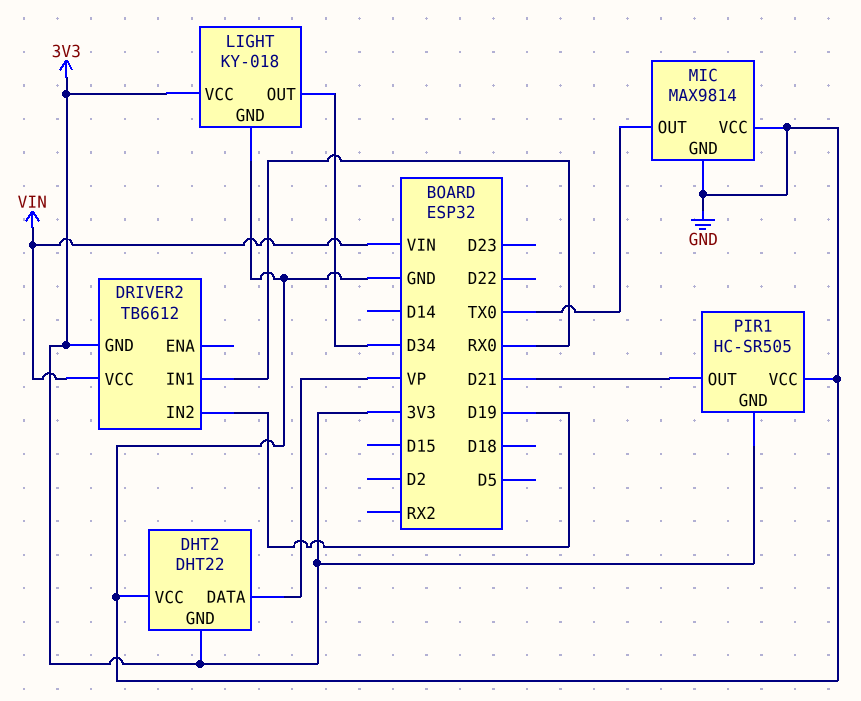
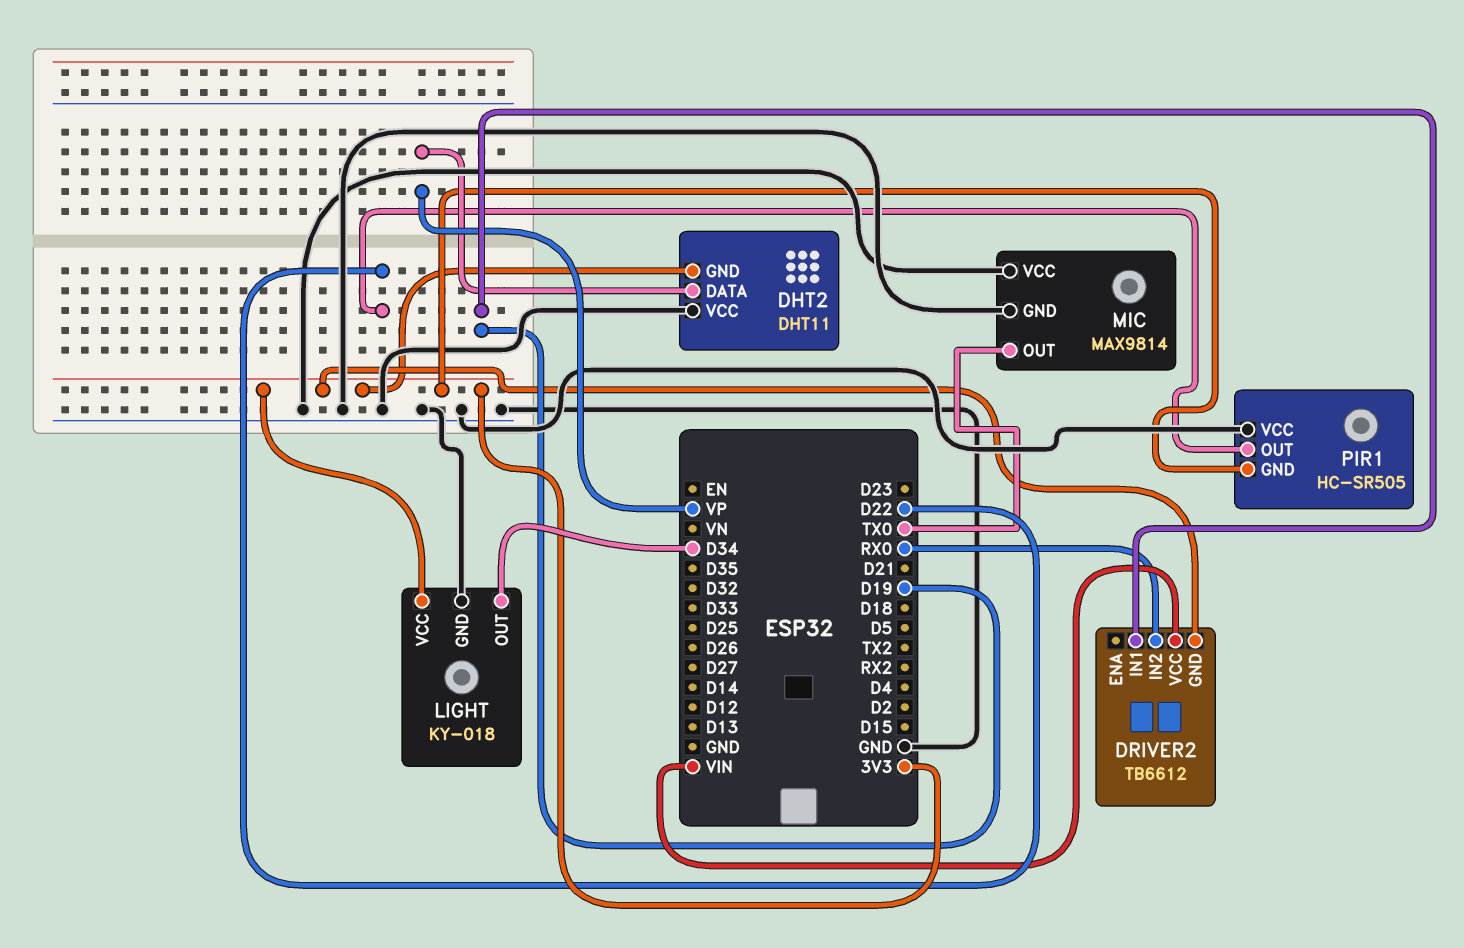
DHT2: DHT22 -> DHT11
DRIVER2 pin IN1: RX0 -> D19
DRIVER2 pin IN2: D19 -> RX0
PIR1 pin OUT: D21 -> D22

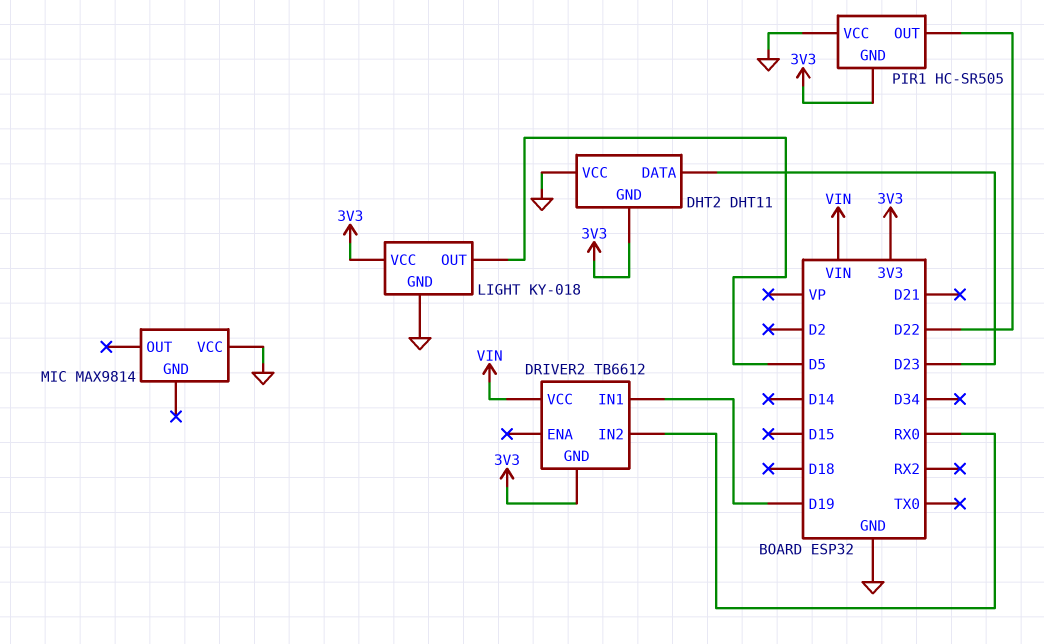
DHT2 pin DATA: VP -> D23
LIGHT pin OUT: D34 -> D5
MIC pin GND: GND -> none
MIC pin OUT: TX0 -> none

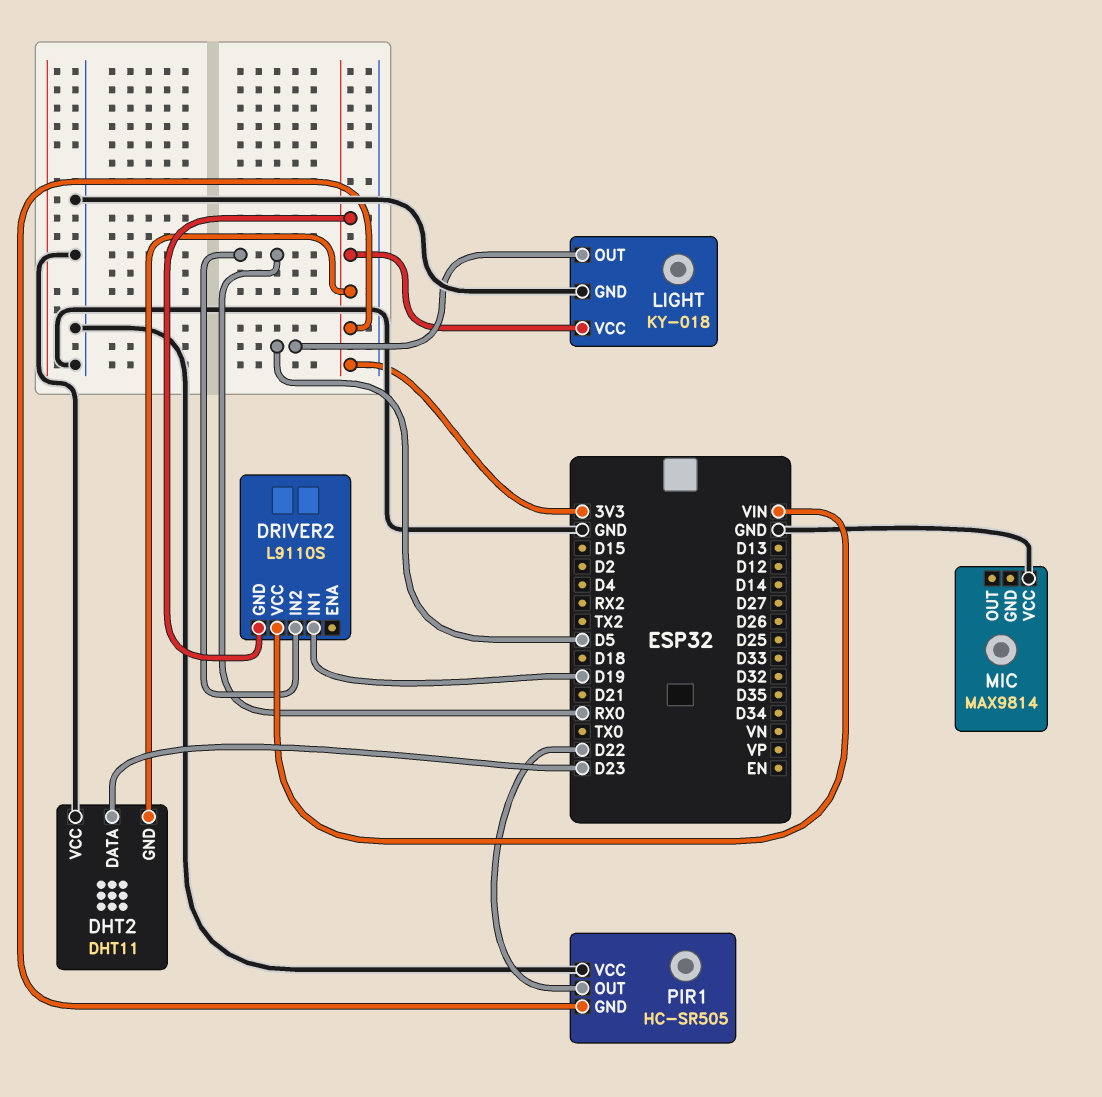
DRIVER2: TB6612 -> L9110S

